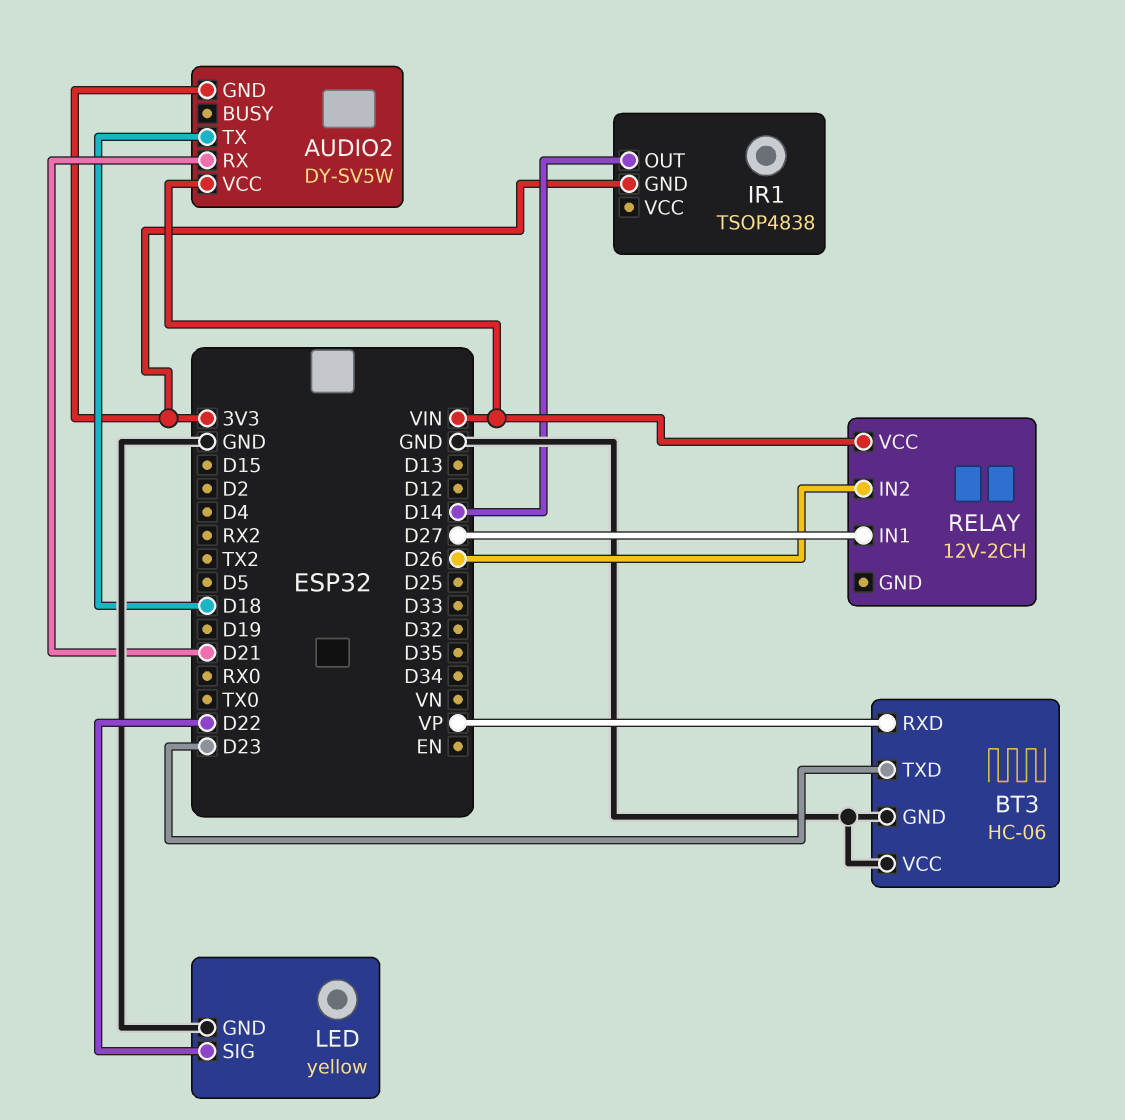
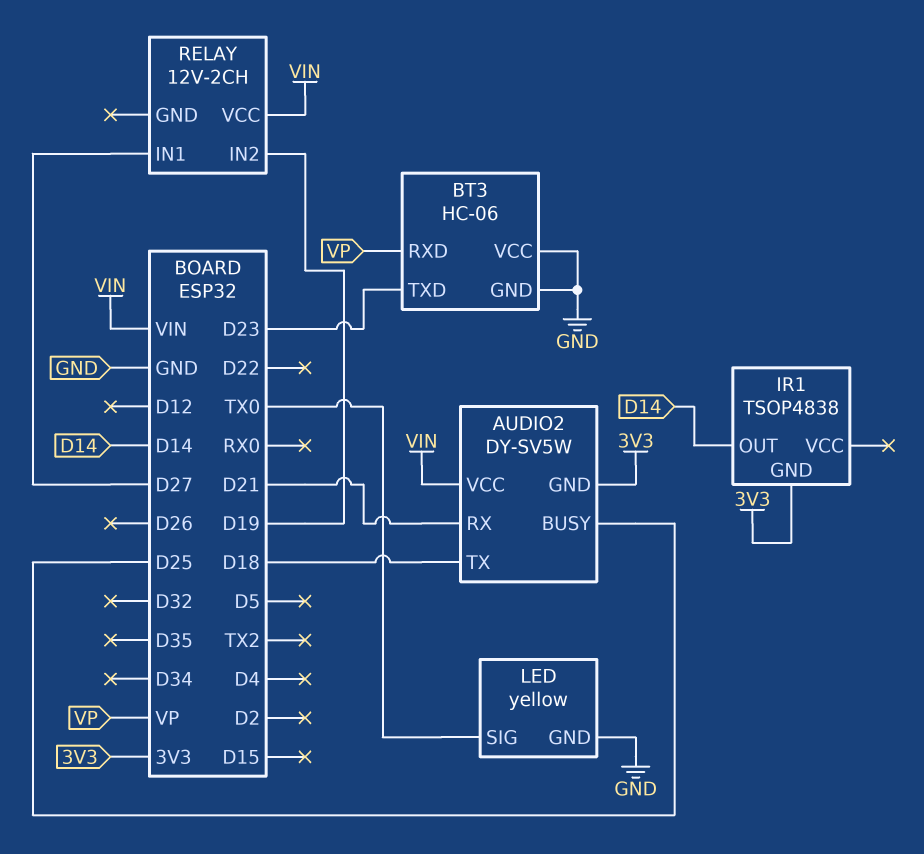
AUDIO2 pin BUSY: none -> D25
LED pin SIG: D22 -> TX0
RELAY pin IN2: D26 -> D19

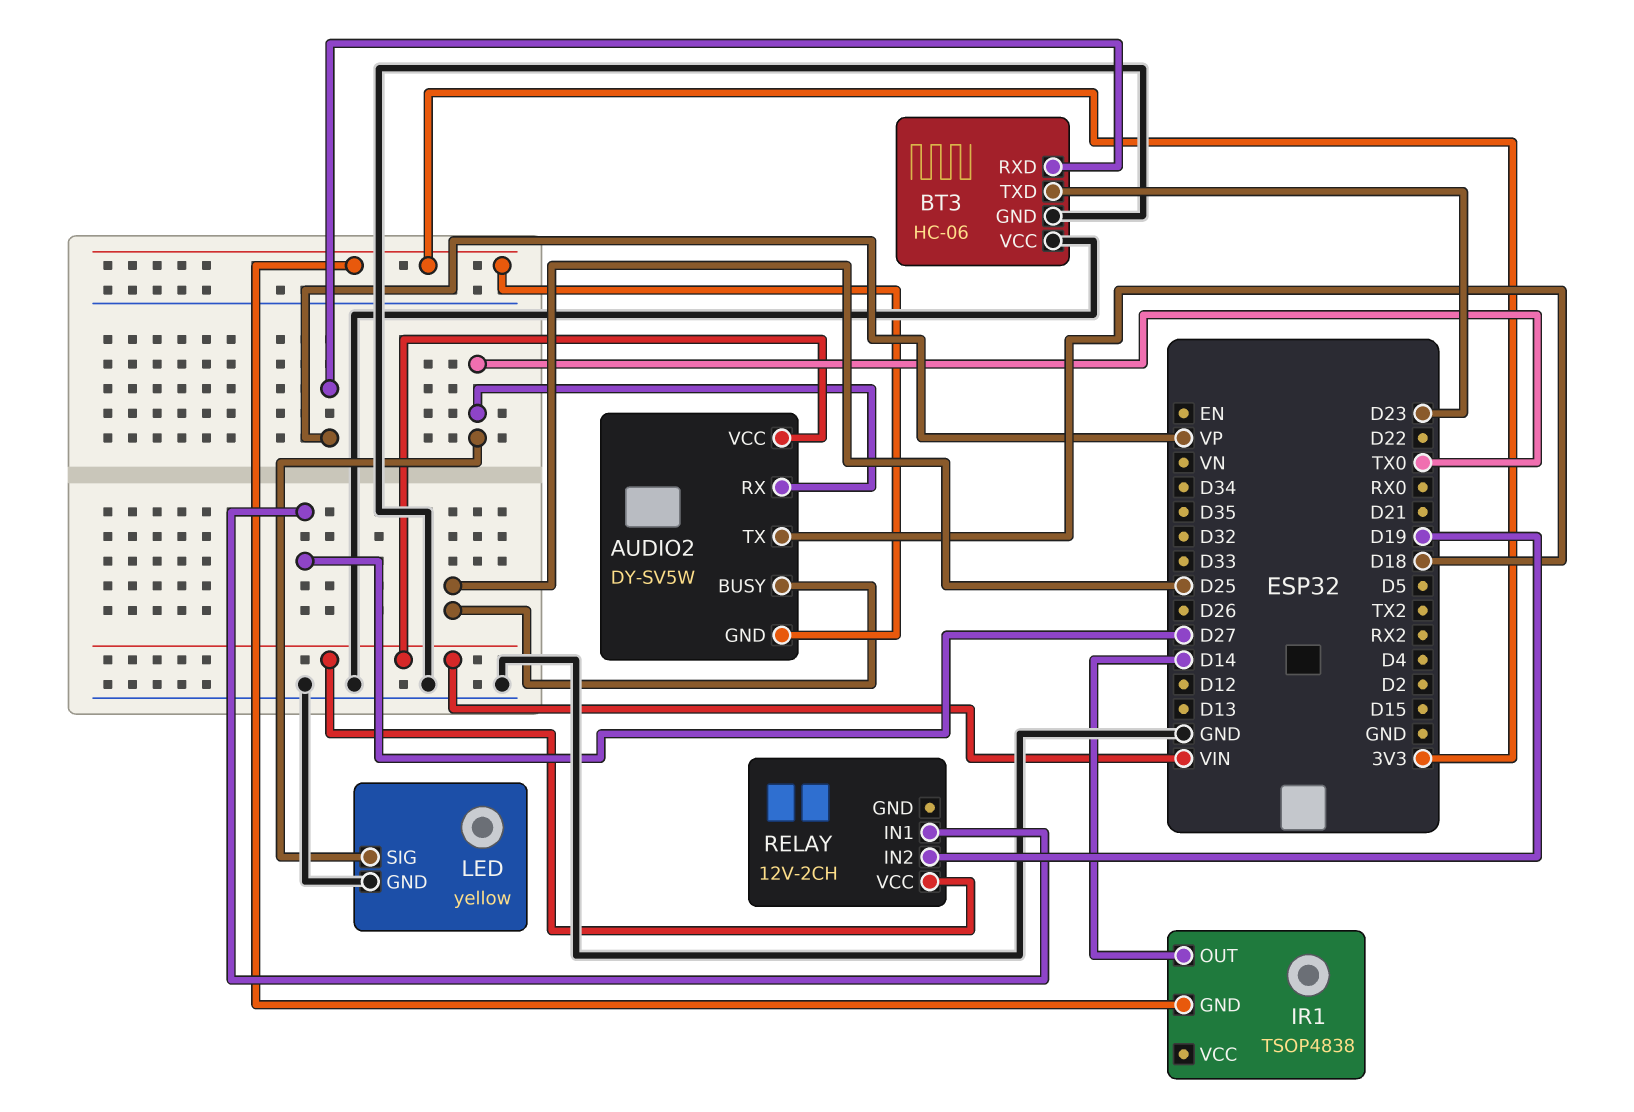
AUDIO2 pin RX: D21 -> TX0

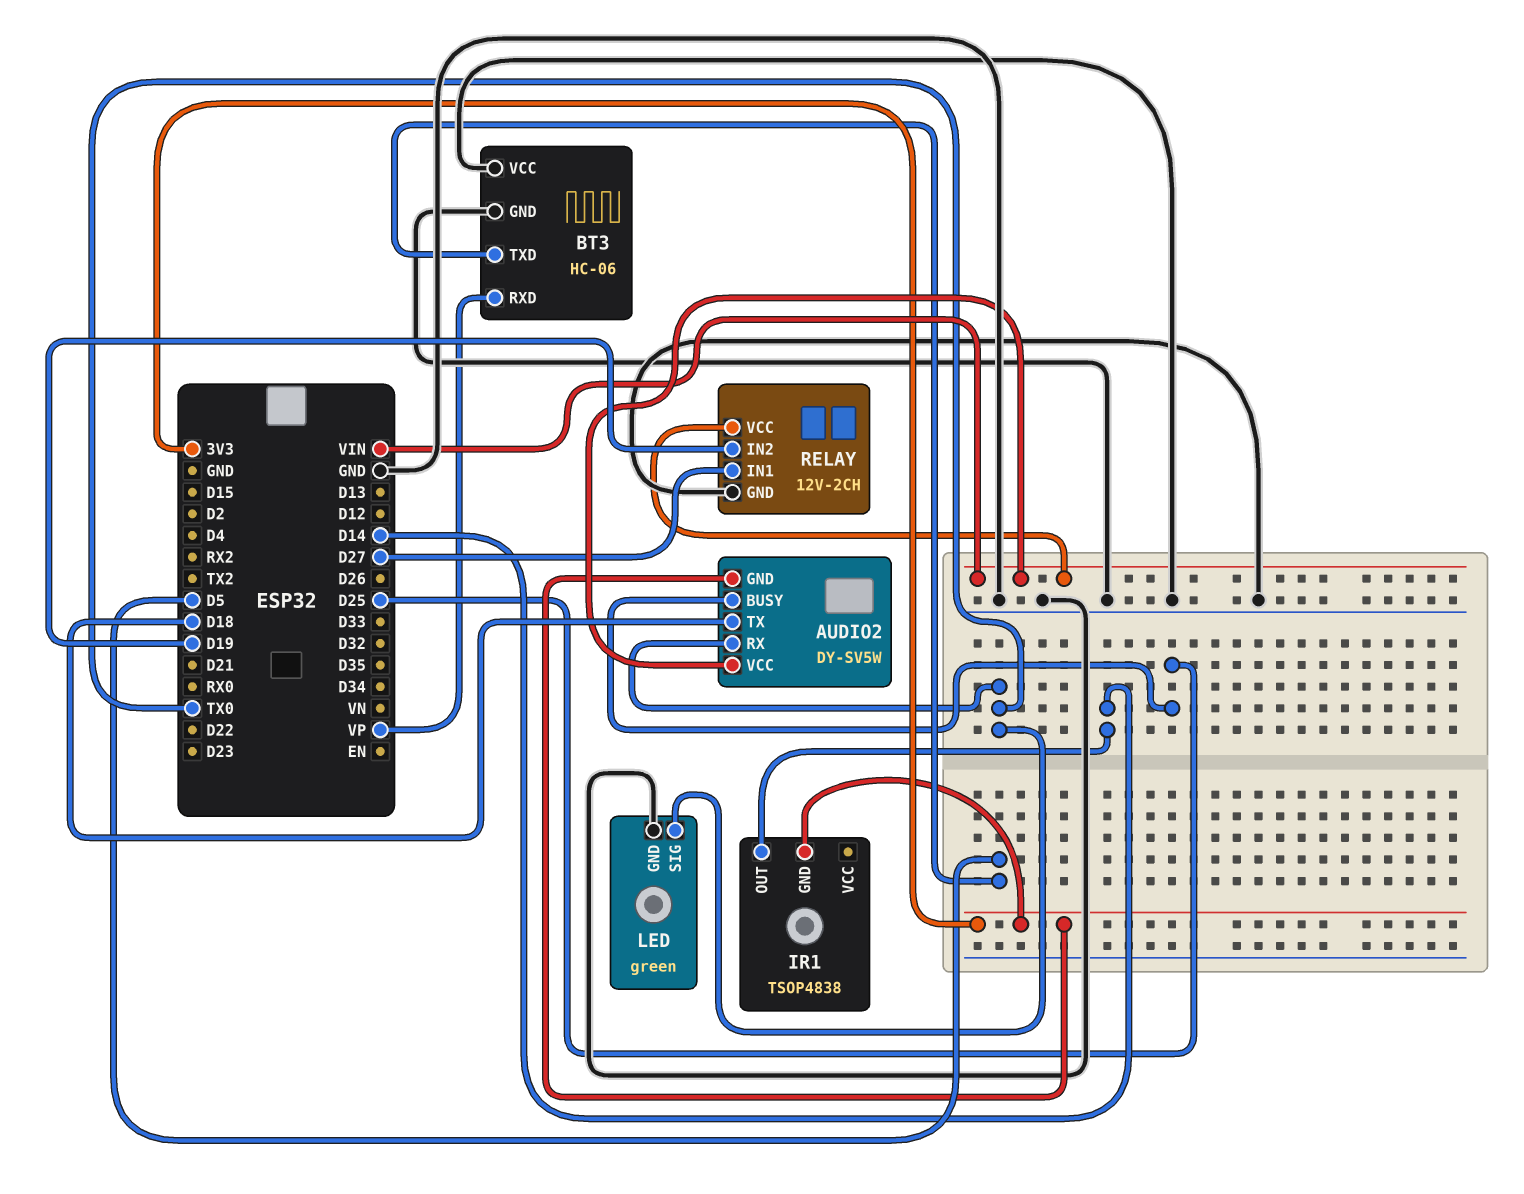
BT3 pin TXD: D23 -> D5
LED: yellow -> green
RELAY pin GND: none -> GND

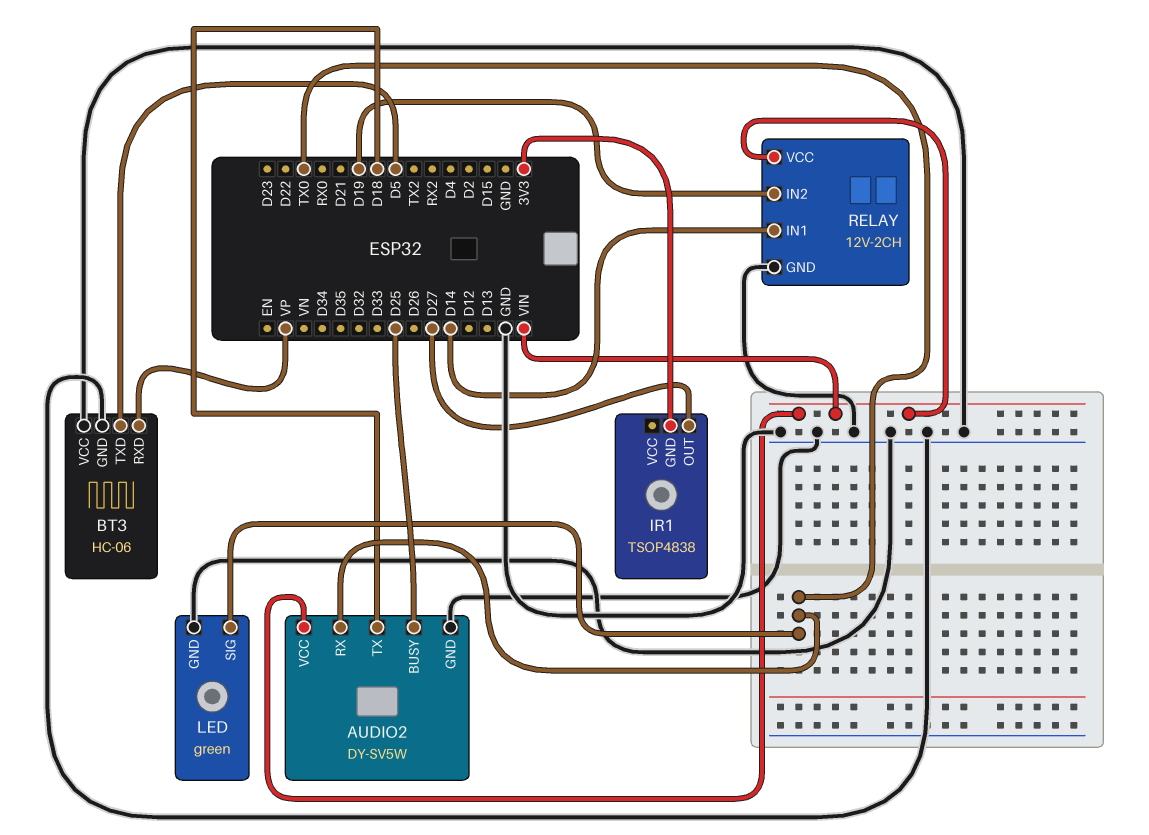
AUDIO2 pin GND: 3V3 -> GND
IR1 pin OUT: D14 -> D27
RELAY pin IN1: D27 -> D14

